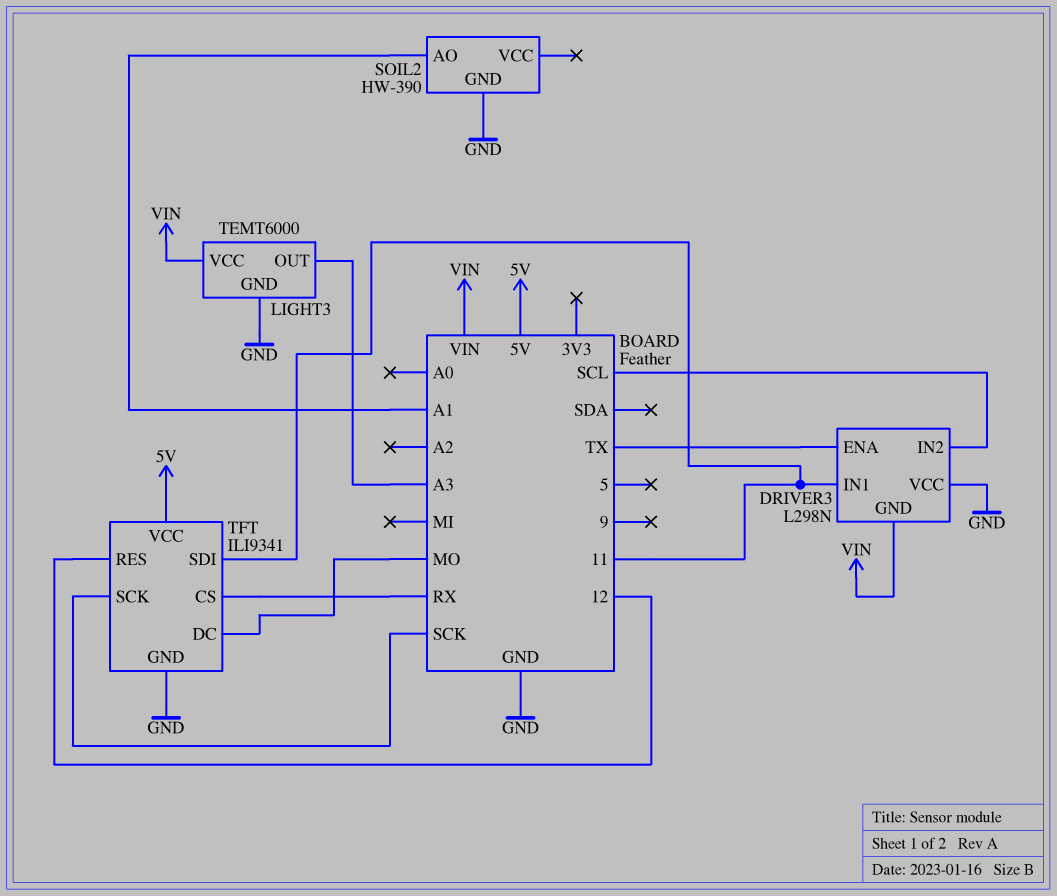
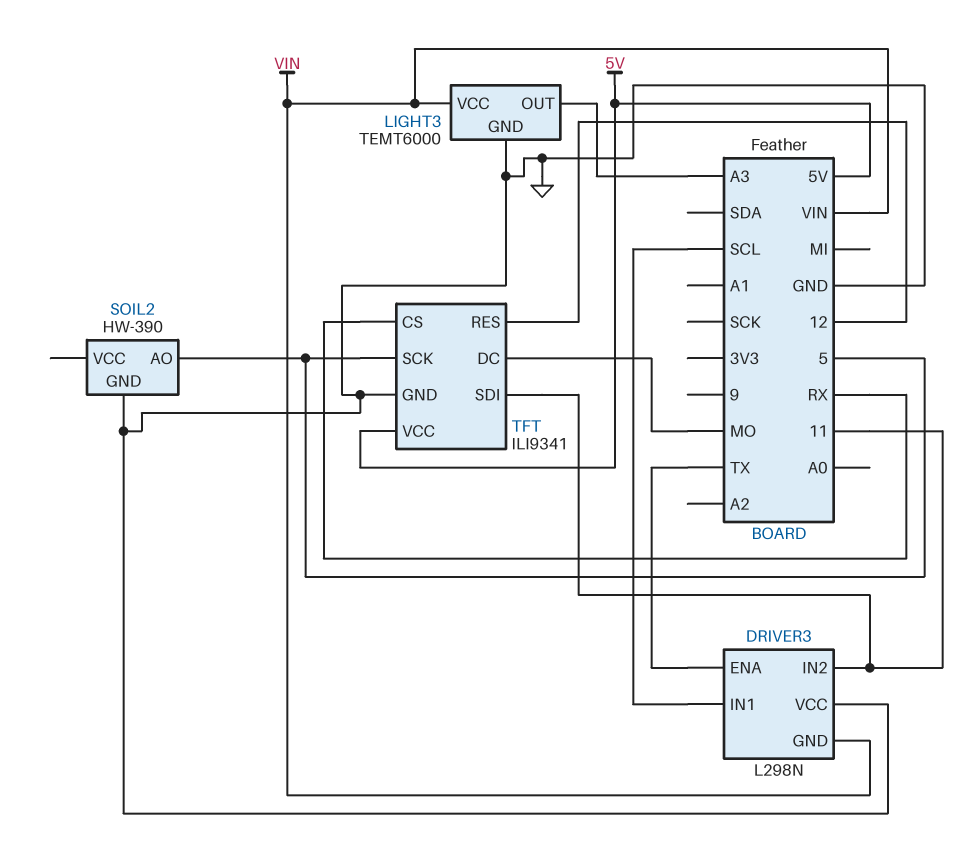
DRIVER3 pin IN1: 11 -> SCL
DRIVER3 pin IN2: SCL -> 11
SOIL2 pin AO: A1 -> 5
TFT pin SCK: SCK -> 5

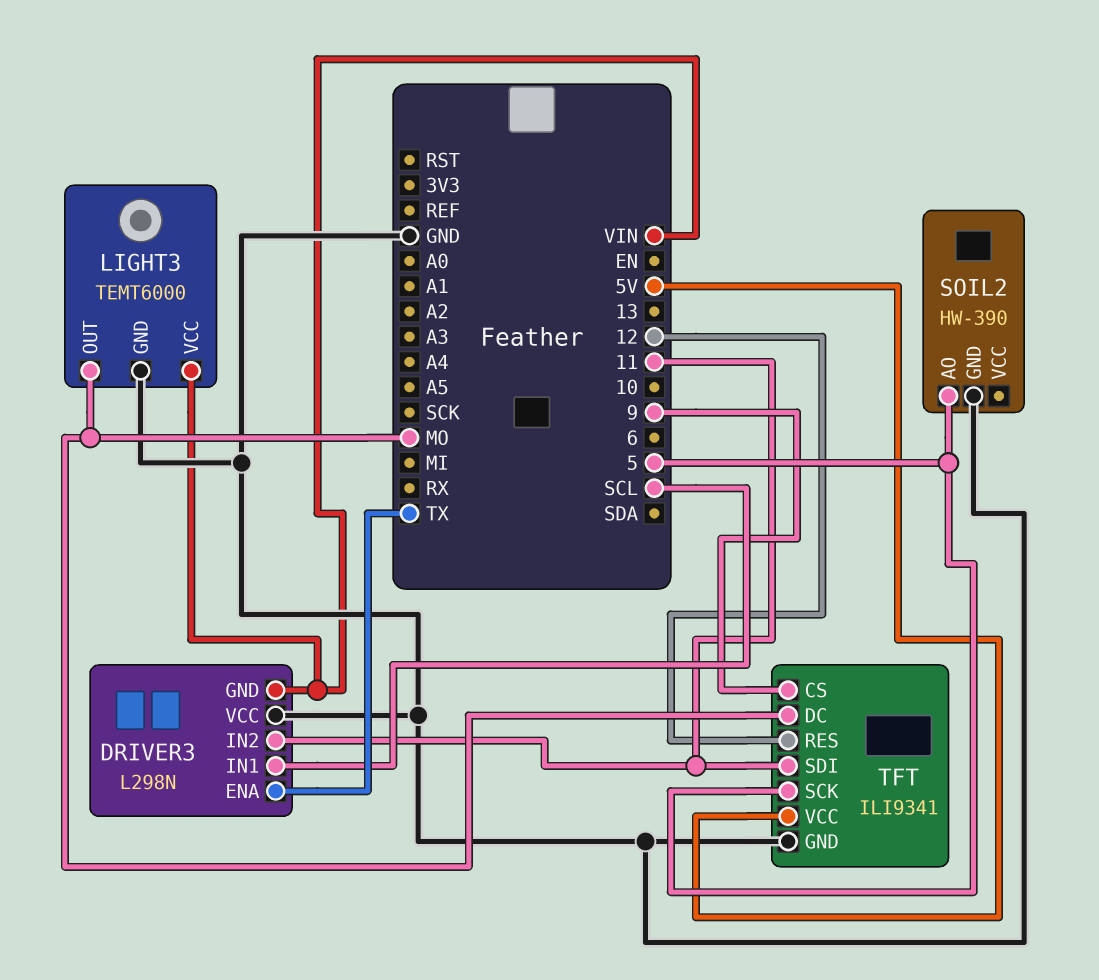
LIGHT3 pin OUT: A3 -> MO
TFT pin CS: RX -> 9

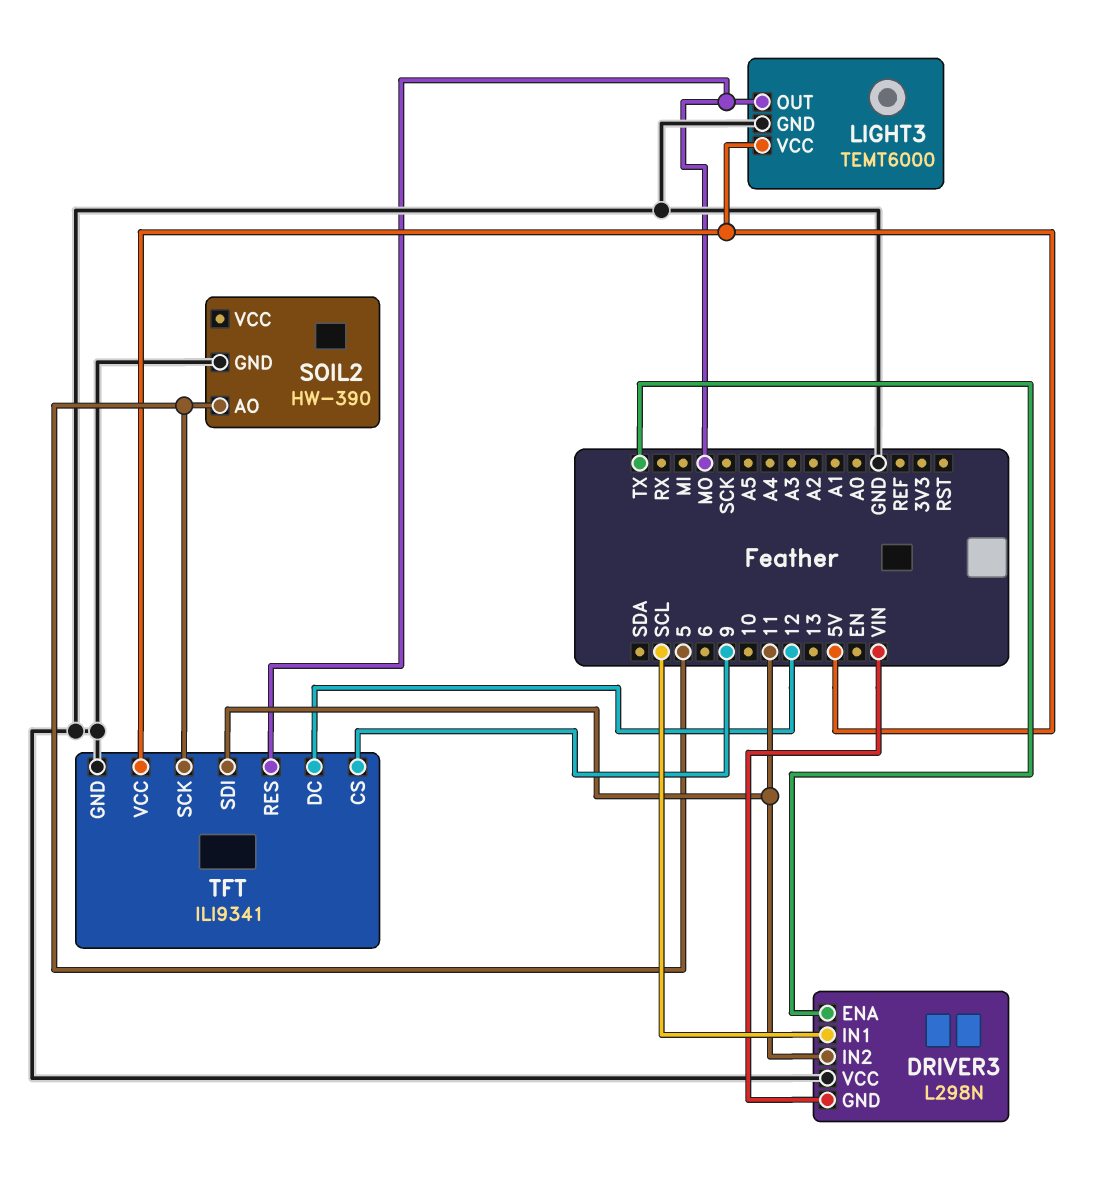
LIGHT3 pin VCC: VIN -> 5V
TFT pin DC: MO -> 12
TFT pin RES: 12 -> MO

